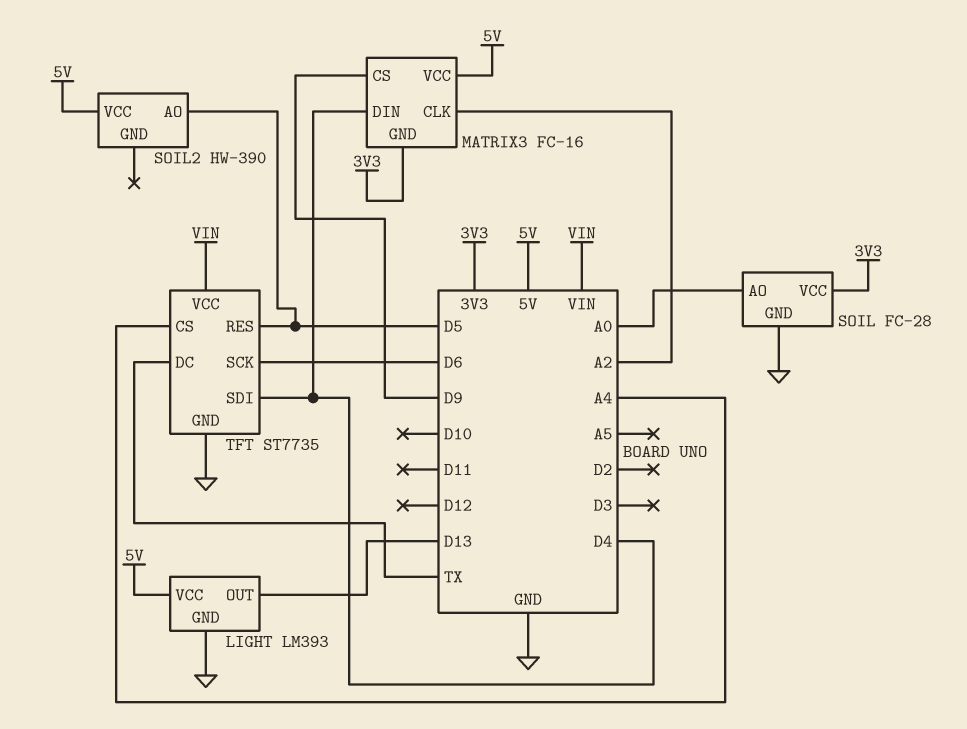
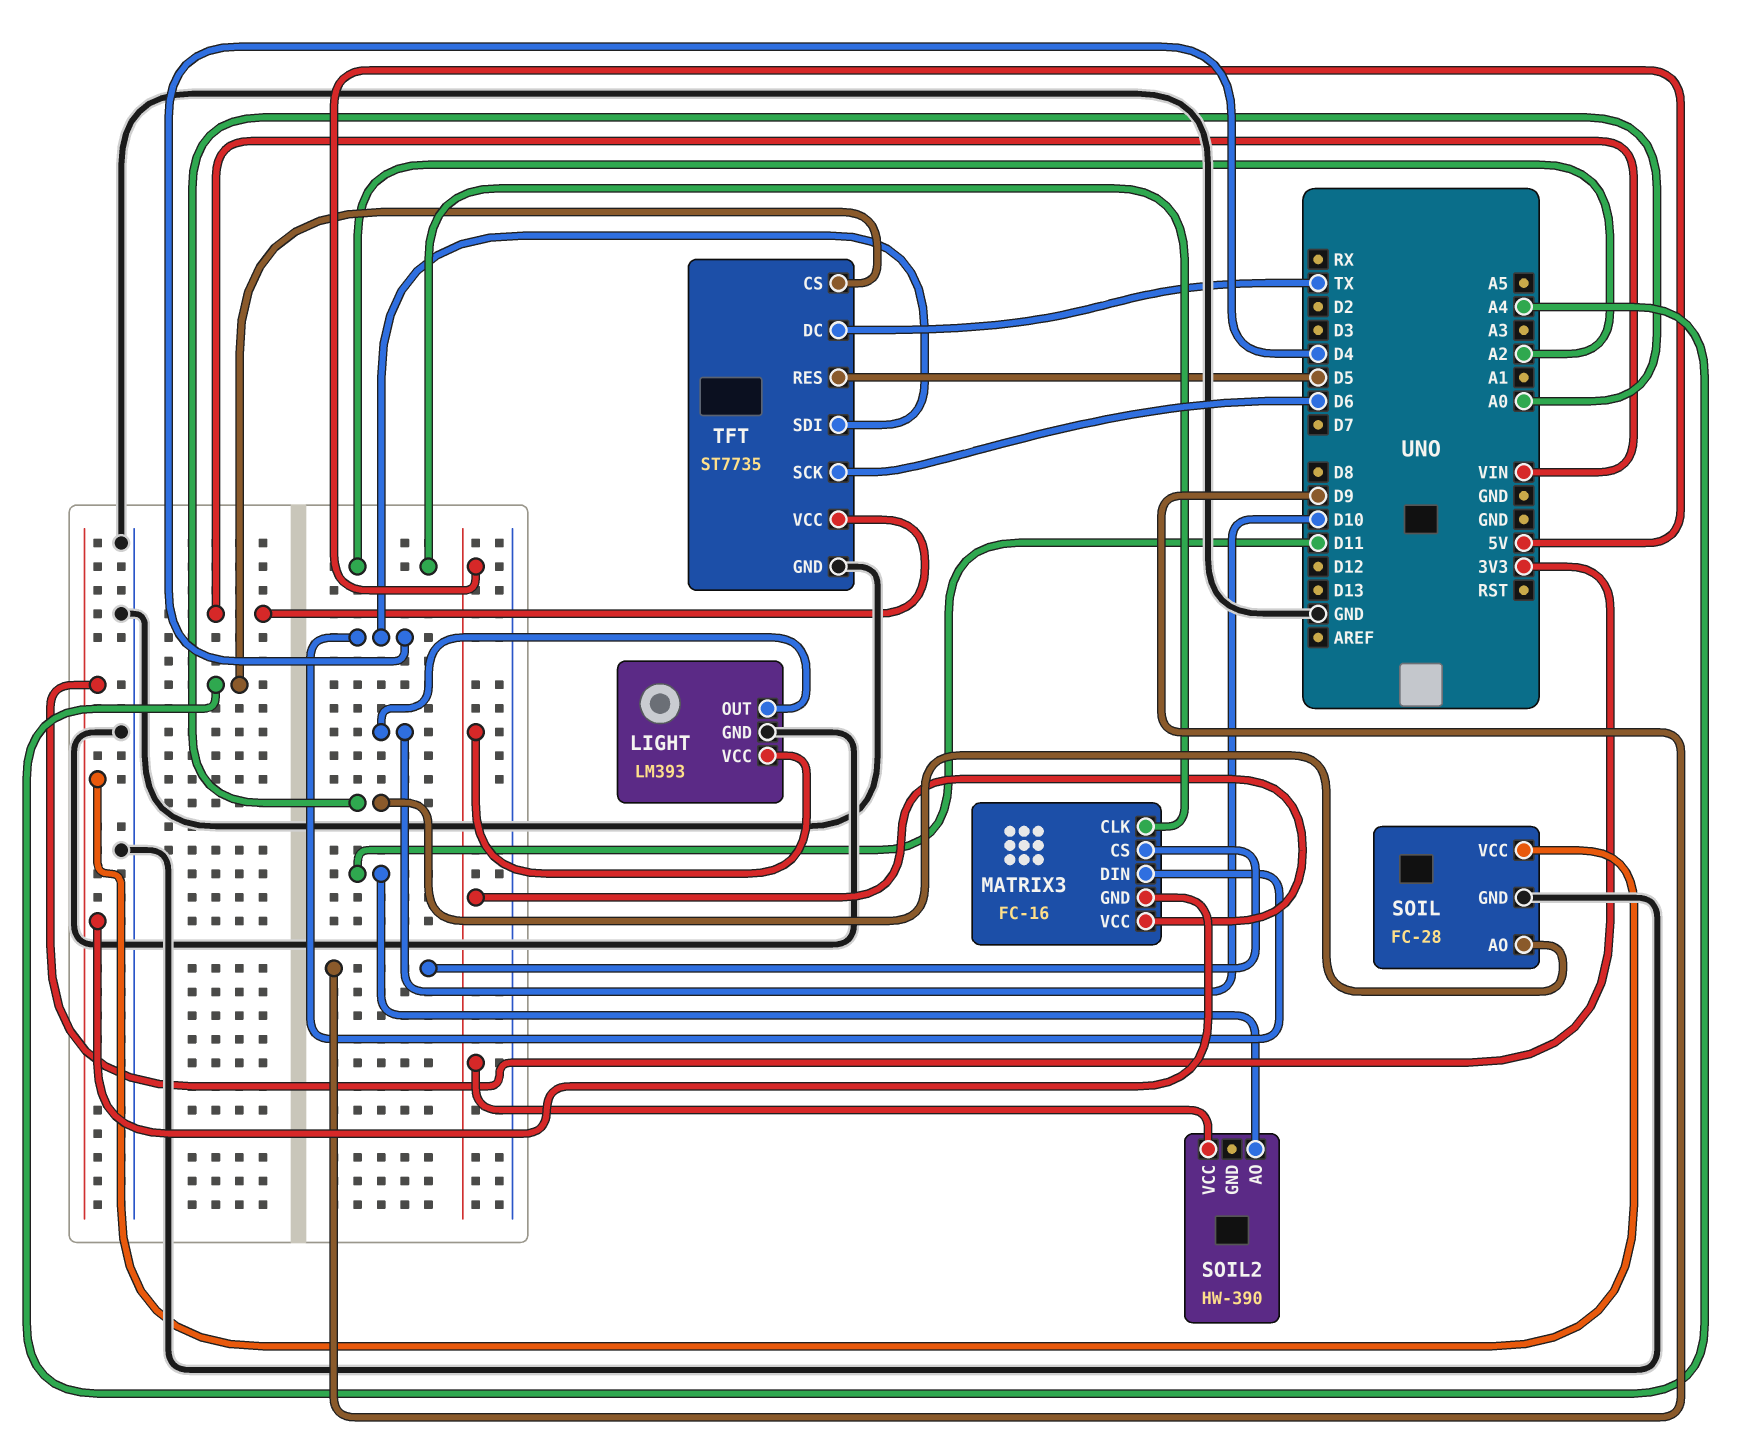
LIGHT pin OUT: D13 -> D10
SOIL2 pin AO: D5 -> D11

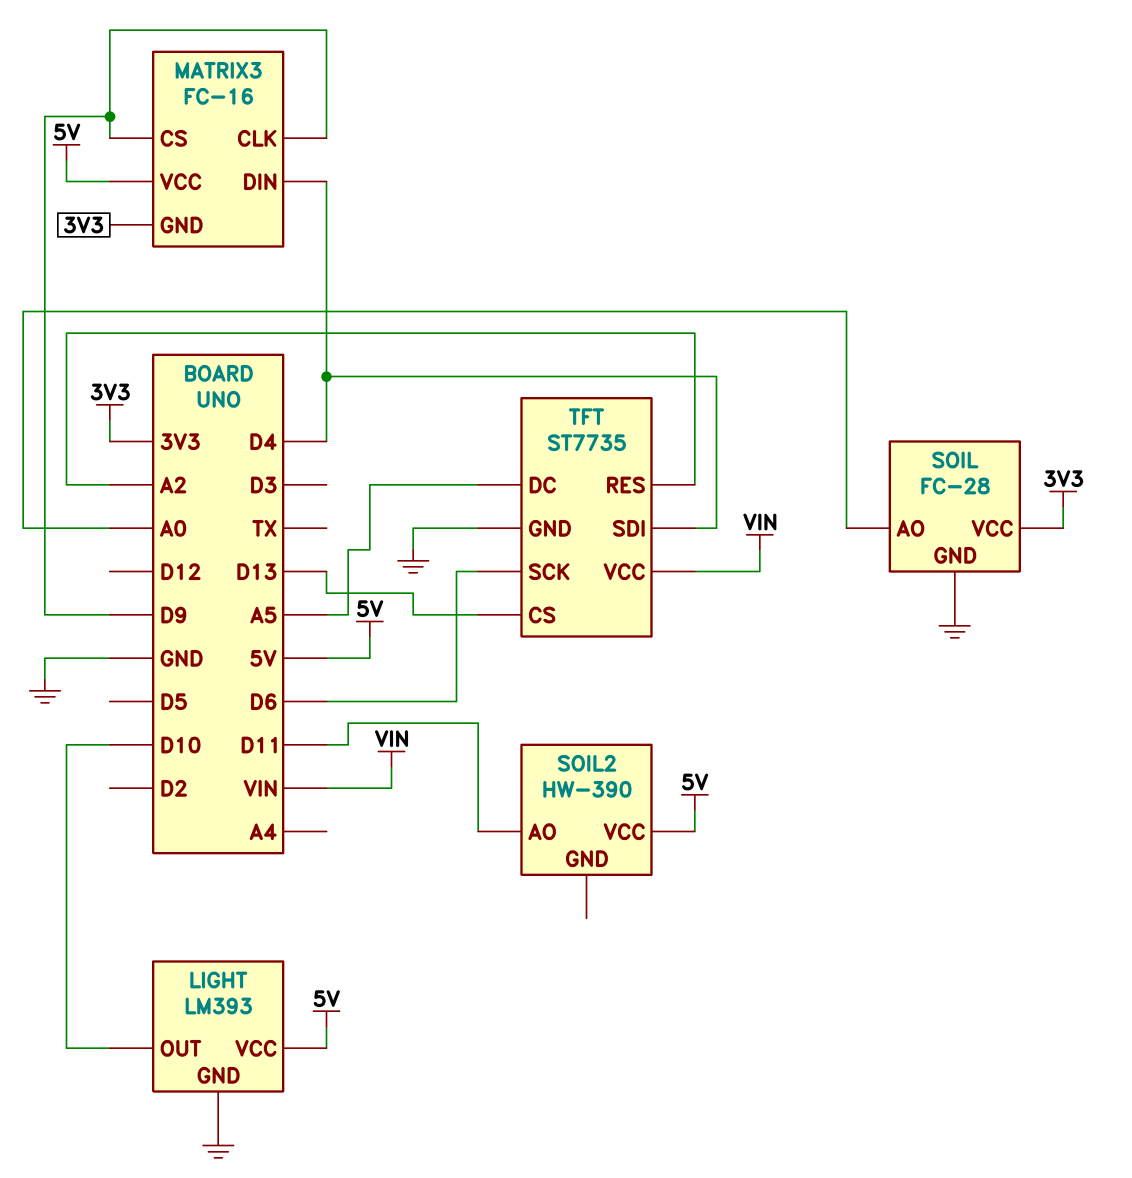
MATRIX3 pin CLK: A2 -> D9
TFT pin CS: A4 -> D13
TFT pin DC: TX -> A5
TFT pin RES: D5 -> A2

